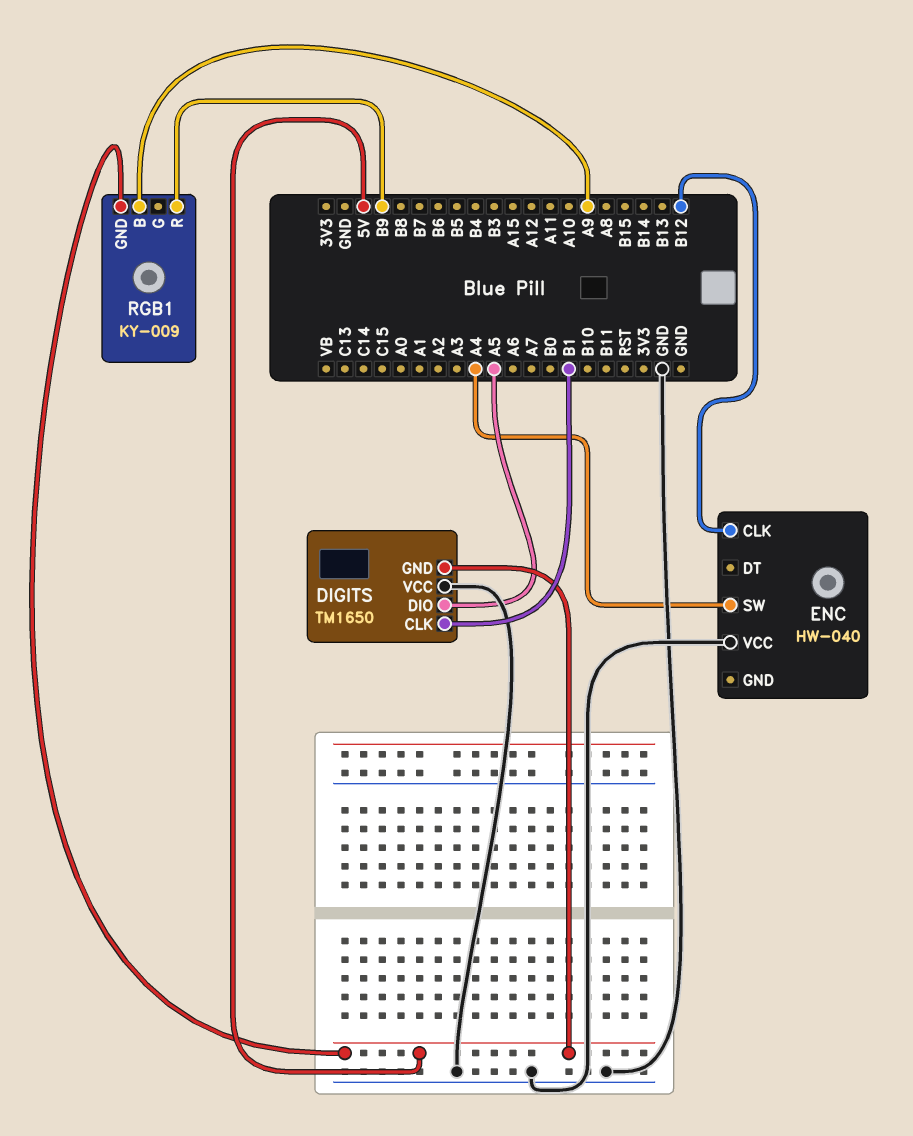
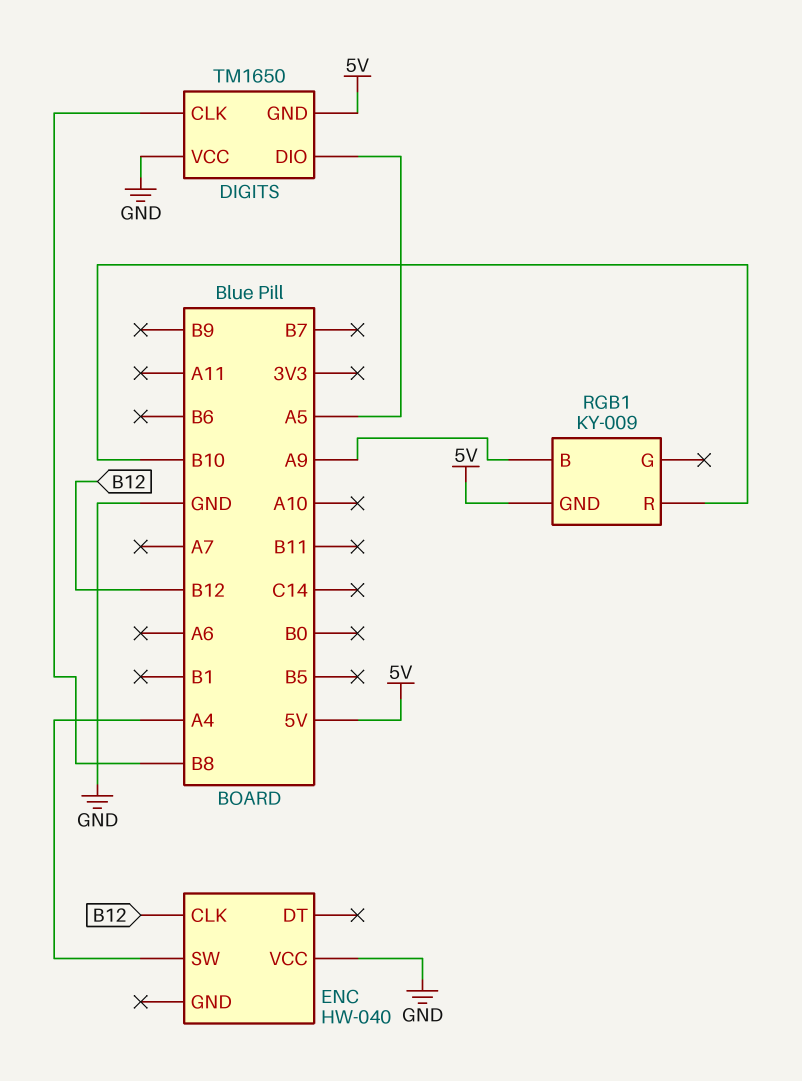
DIGITS pin CLK: B1 -> B8
RGB1 pin R: B9 -> B10

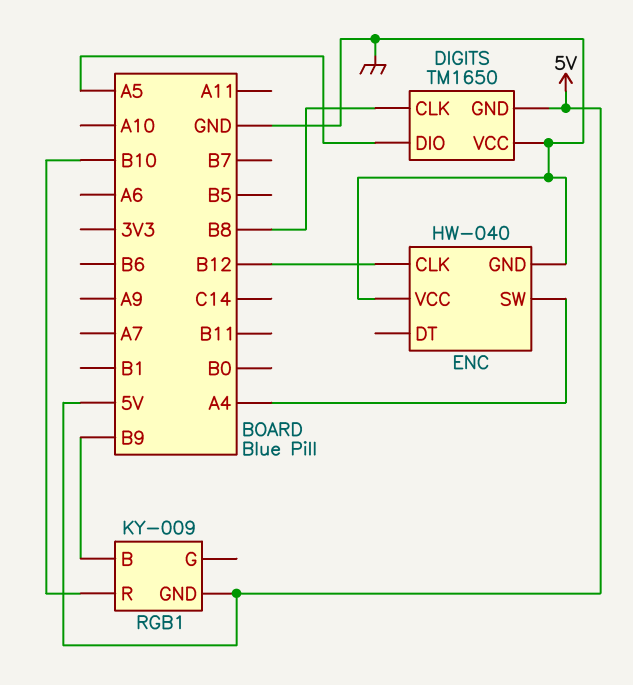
ENC pin GND: none -> GND
RGB1 pin B: A9 -> B9

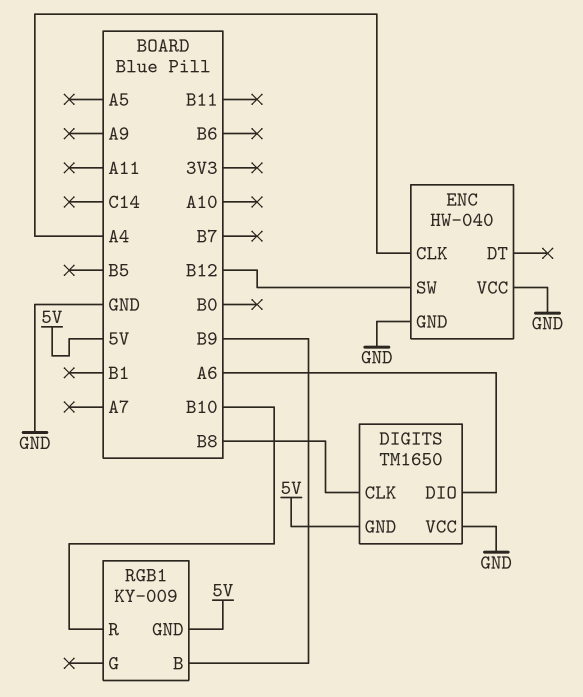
DIGITS pin DIO: A5 -> A6
ENC pin CLK: B12 -> A4
ENC pin SW: A4 -> B12

